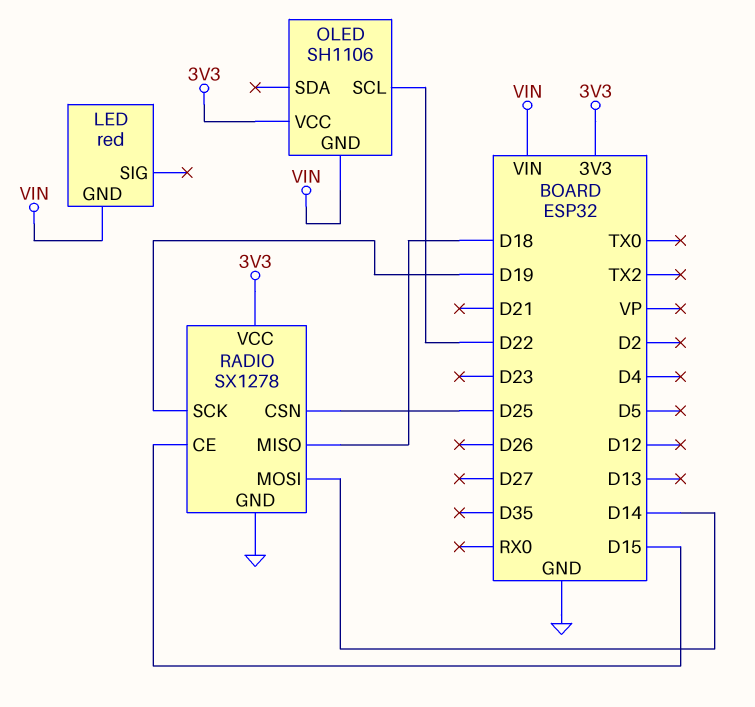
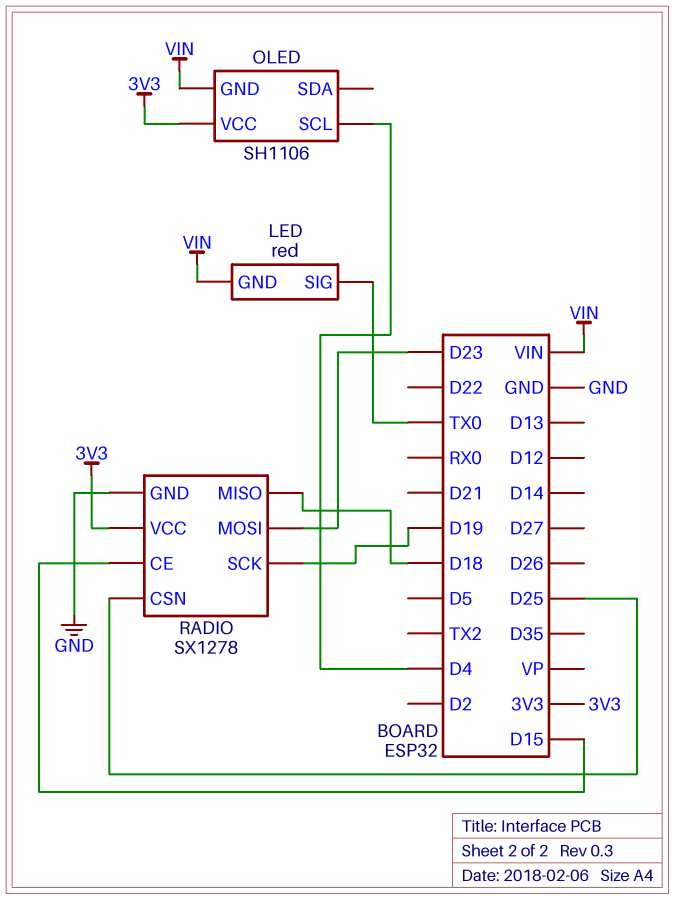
LED pin SIG: none -> TX0
OLED pin SCL: D22 -> D4
RADIO pin MOSI: D14 -> D23

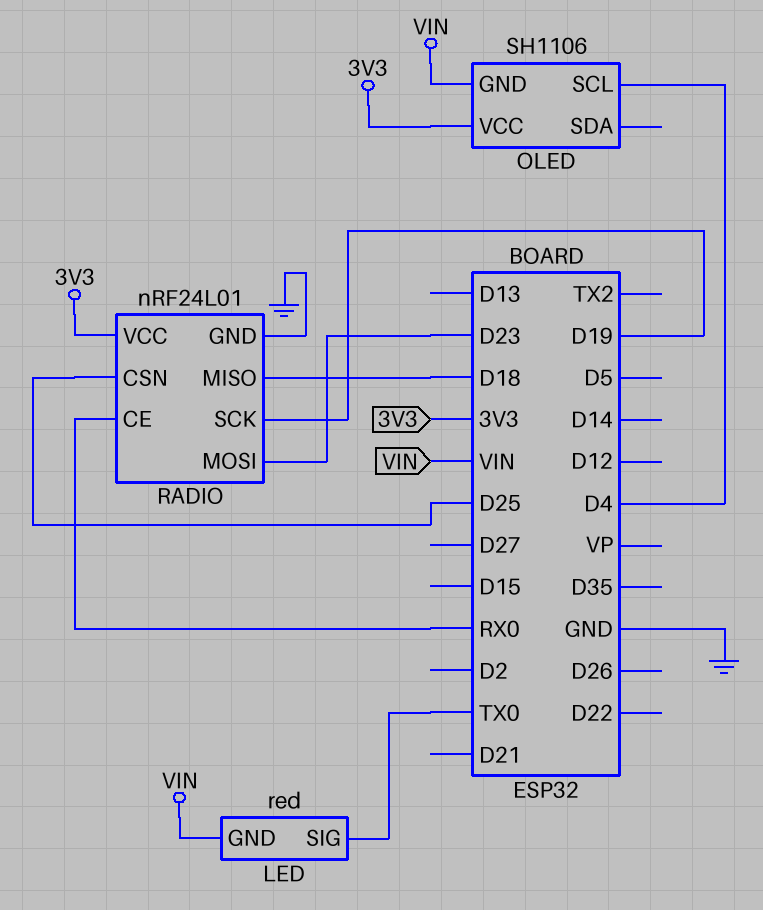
RADIO: SX1278 -> nRF24L01
RADIO pin CE: D15 -> RX0

